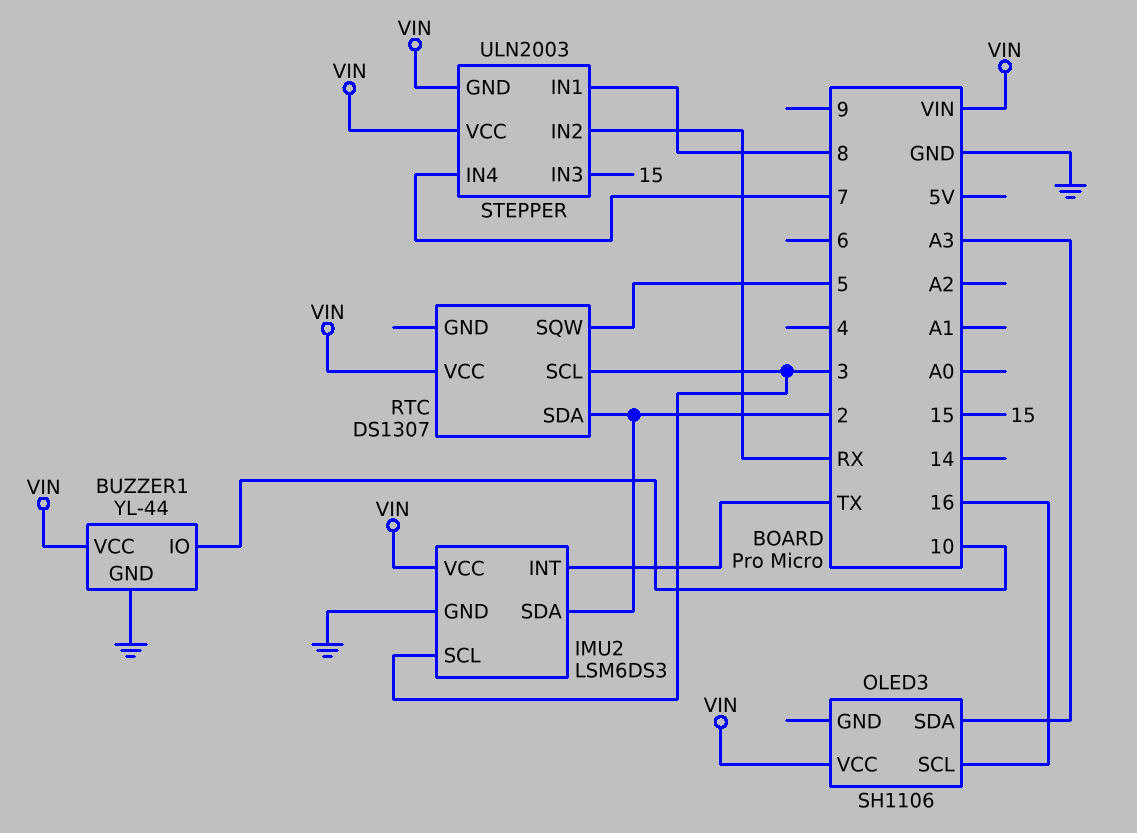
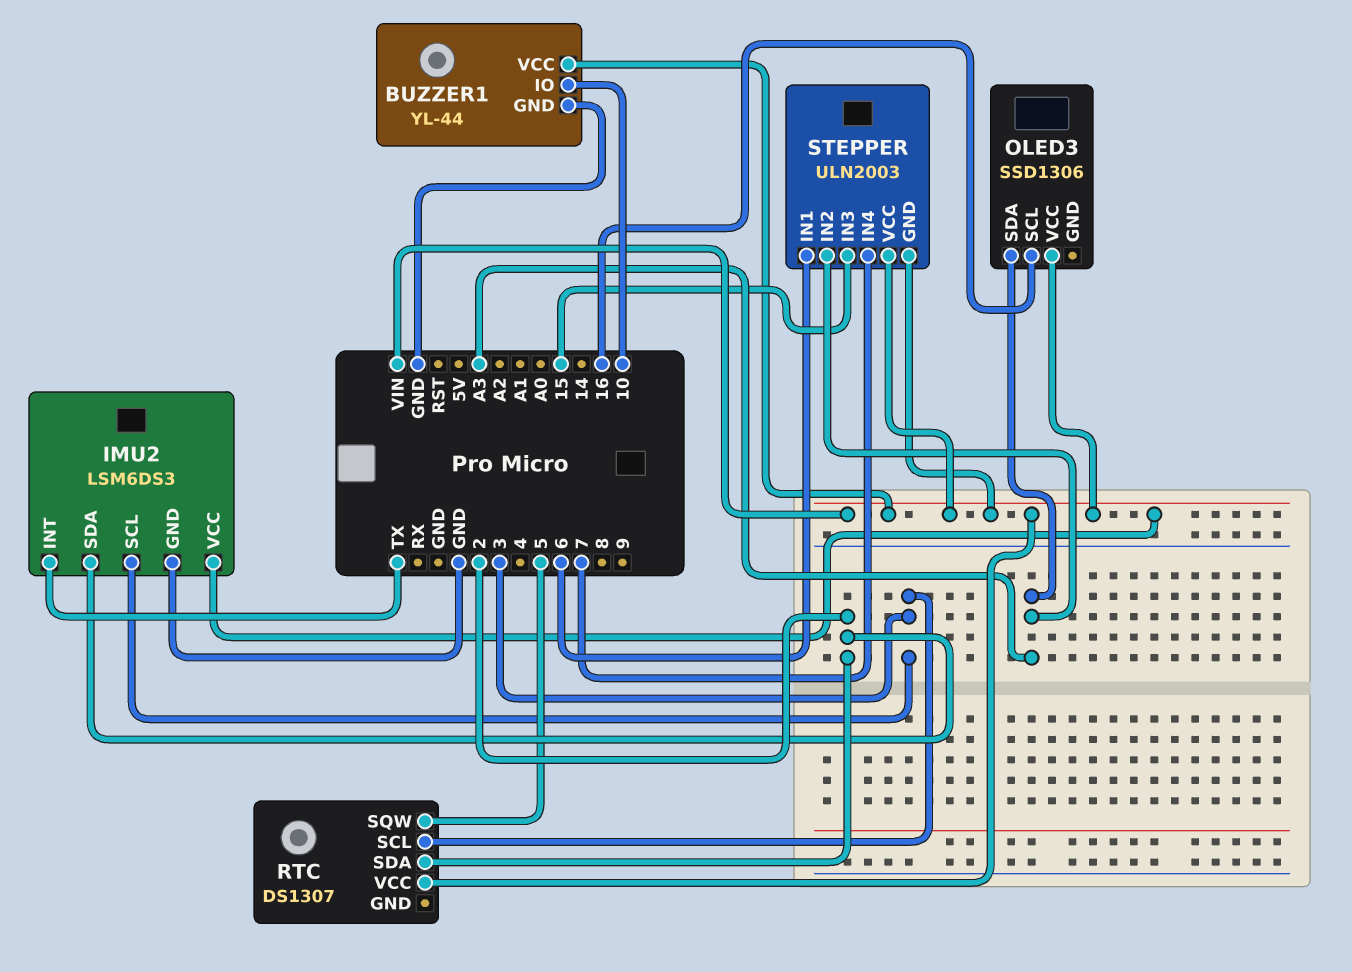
OLED3: SH1106 -> SSD1306
STEPPER pin IN1: 8 -> 6
STEPPER pin IN2: RX -> A3

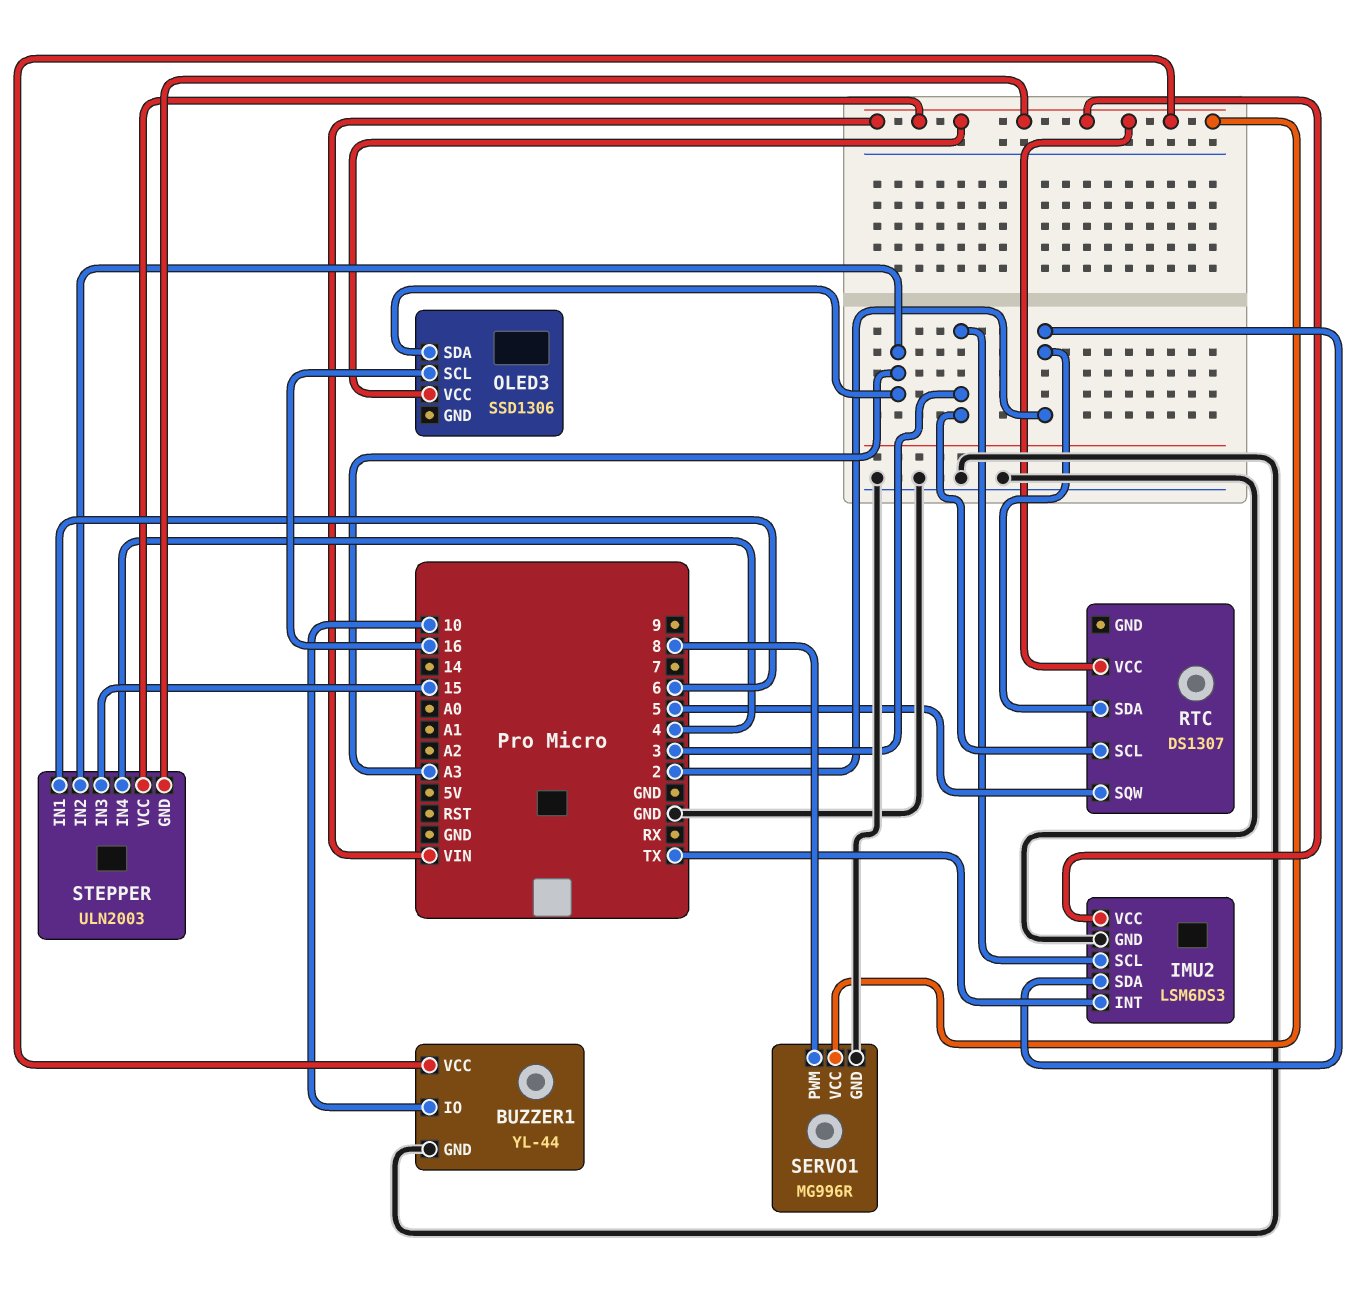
SERVO1: none -> MG996R
SERVO1 pin GND: none -> GND
SERVO1 pin PWM: none -> 8
SERVO1 pin VCC: none -> VIN
STEPPER pin IN4: 7 -> 4

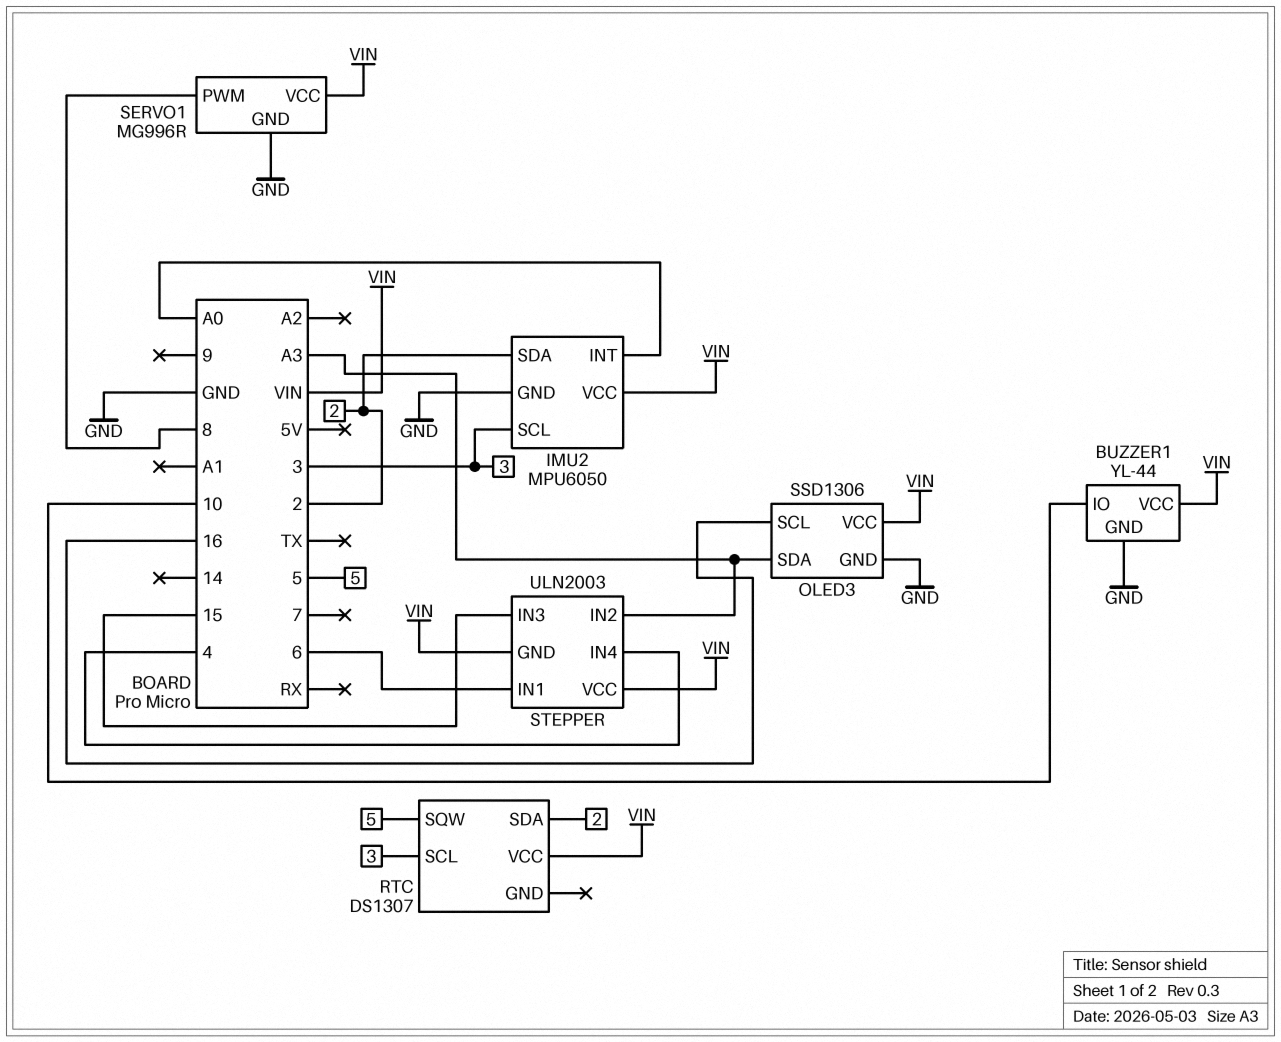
IMU2: LSM6DS3 -> MPU6050
IMU2 pin INT: TX -> A0
OLED3 pin GND: none -> GND

